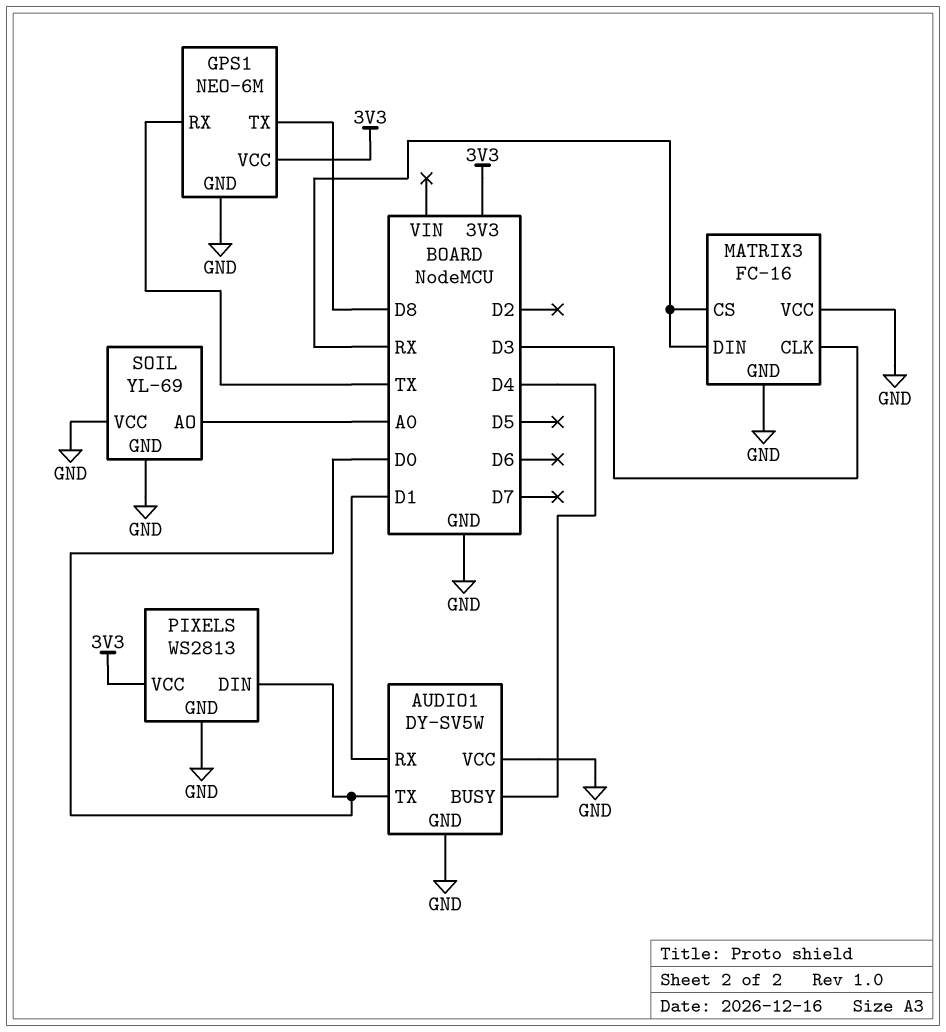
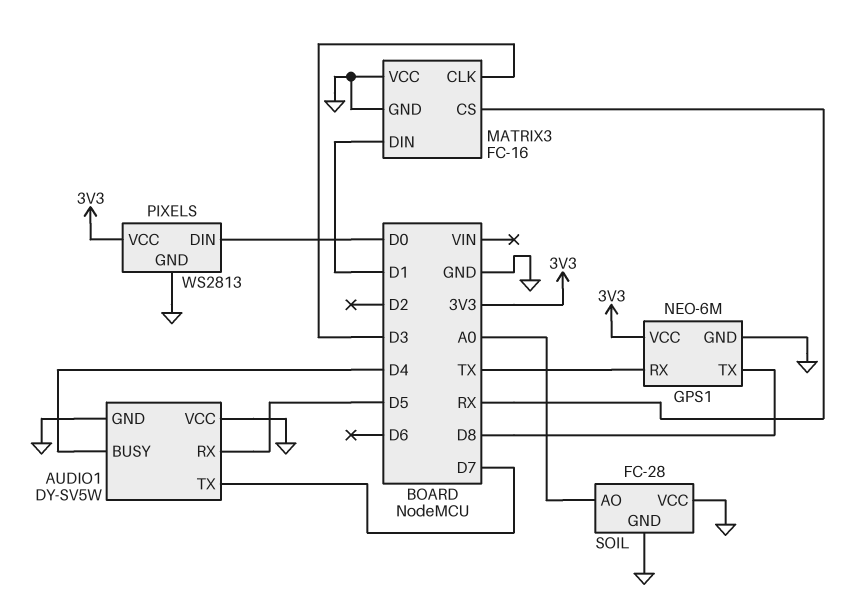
AUDIO1 pin RX: D1 -> D5
AUDIO1 pin TX: D0 -> D7
MATRIX3 pin DIN: RX -> D1
SOIL: YL-69 -> FC-28

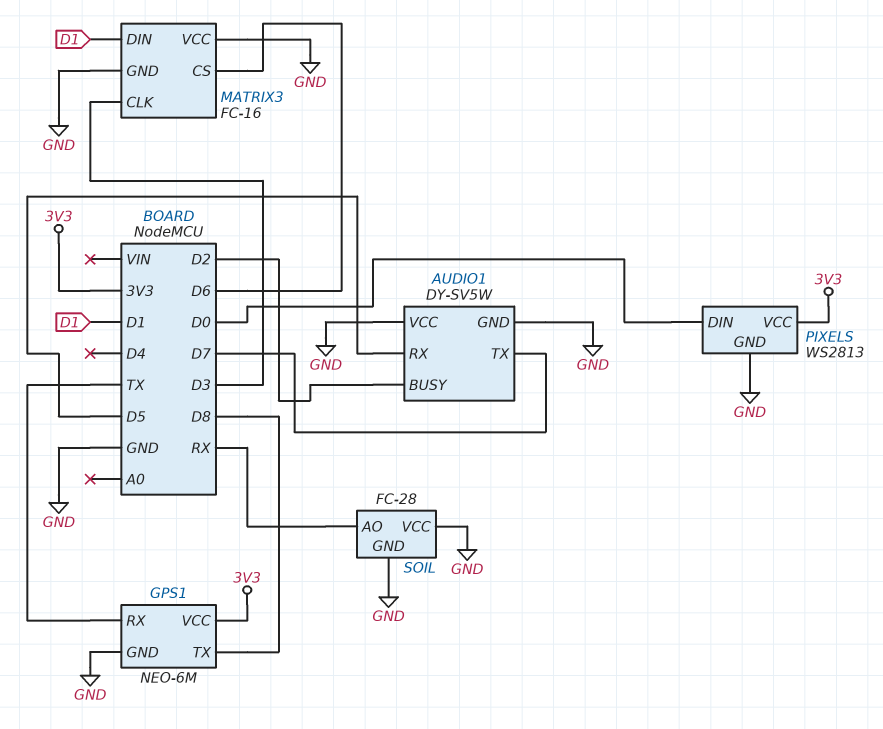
AUDIO1 pin BUSY: D4 -> D2
MATRIX3 pin CS: RX -> D6
SOIL pin AO: A0 -> RX

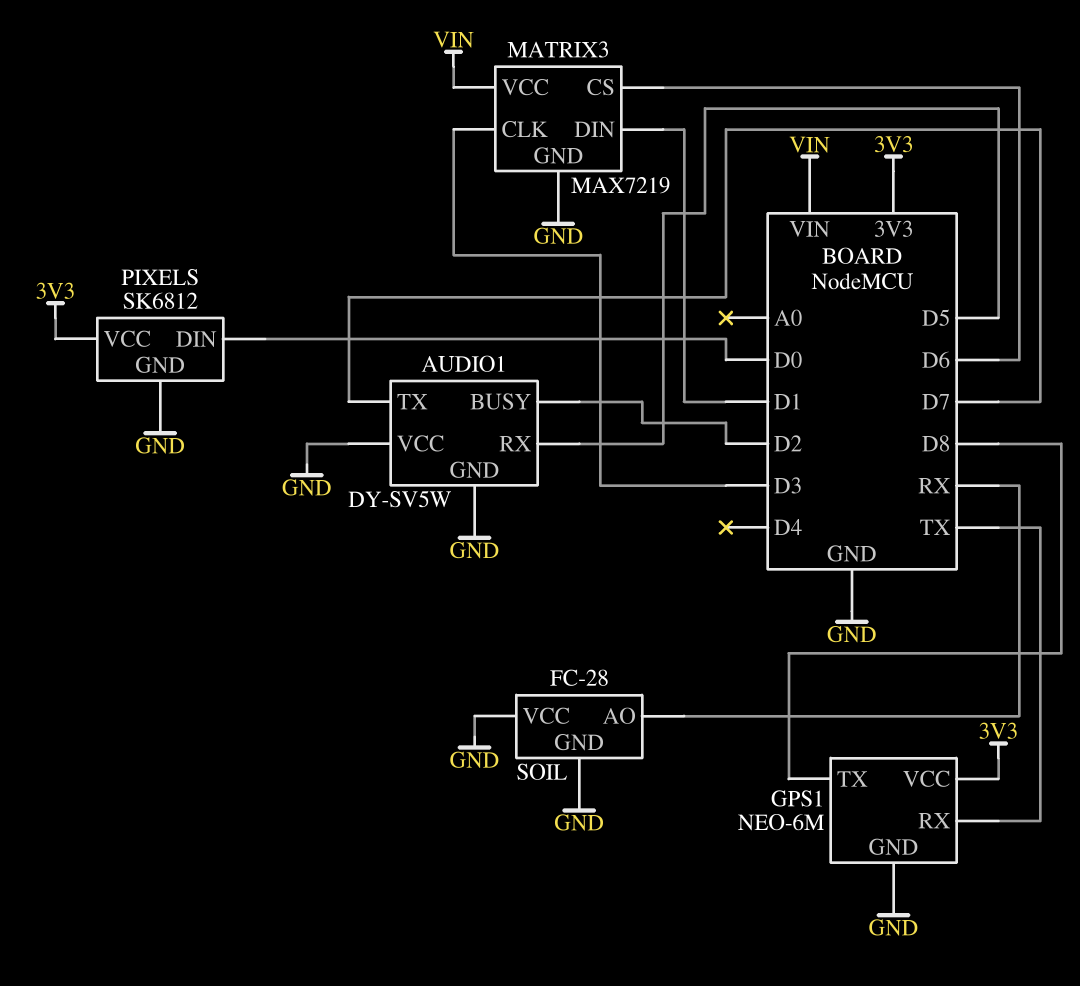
MATRIX3: FC-16 -> MAX7219
MATRIX3 pin VCC: GND -> VIN
PIXELS: WS2813 -> SK6812

